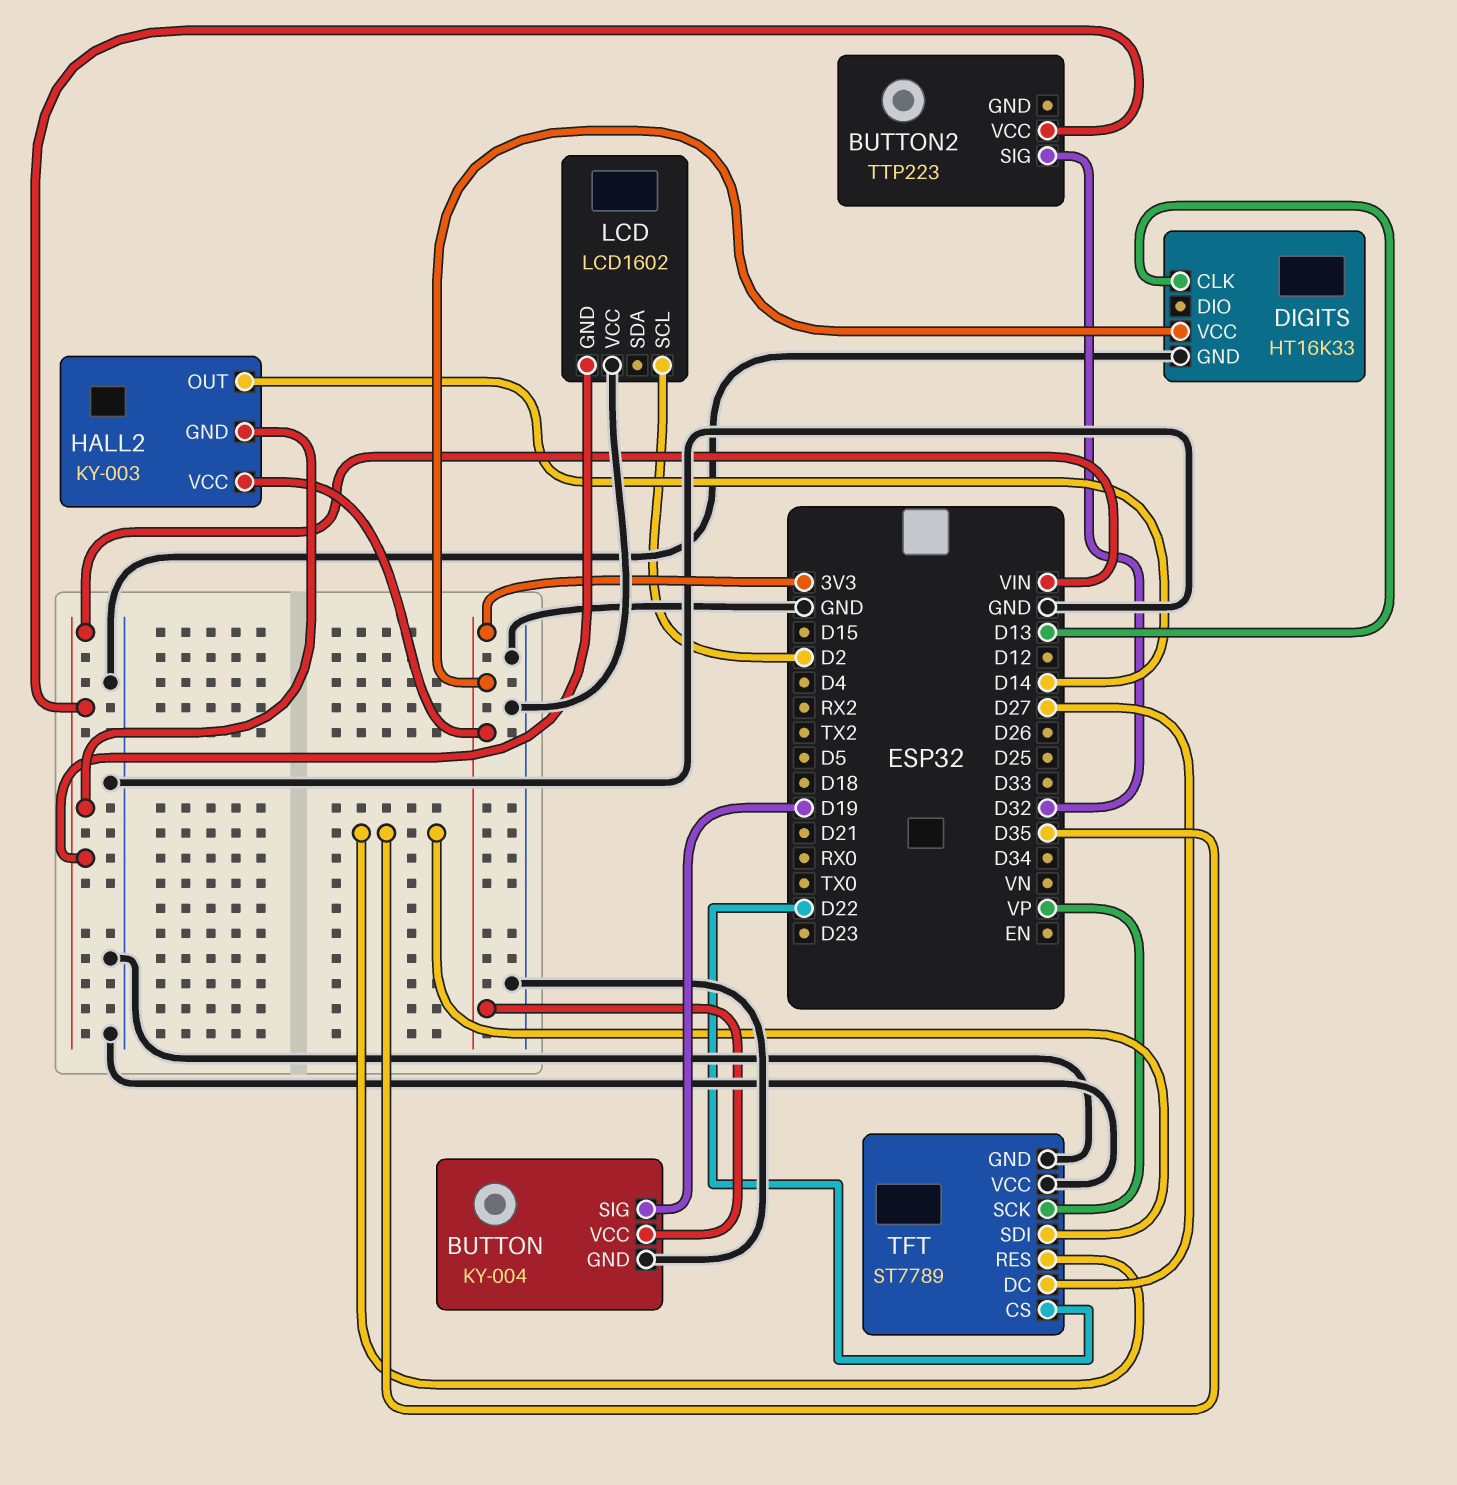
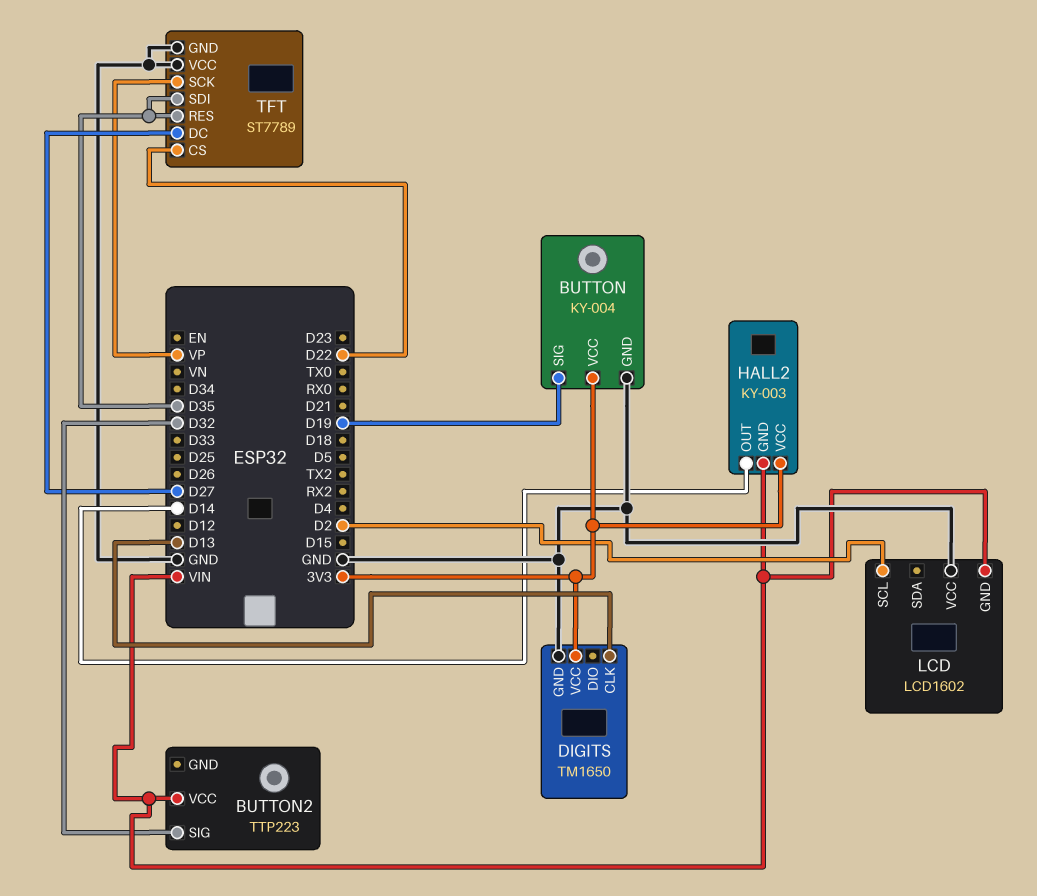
DIGITS: HT16K33 -> TM1650

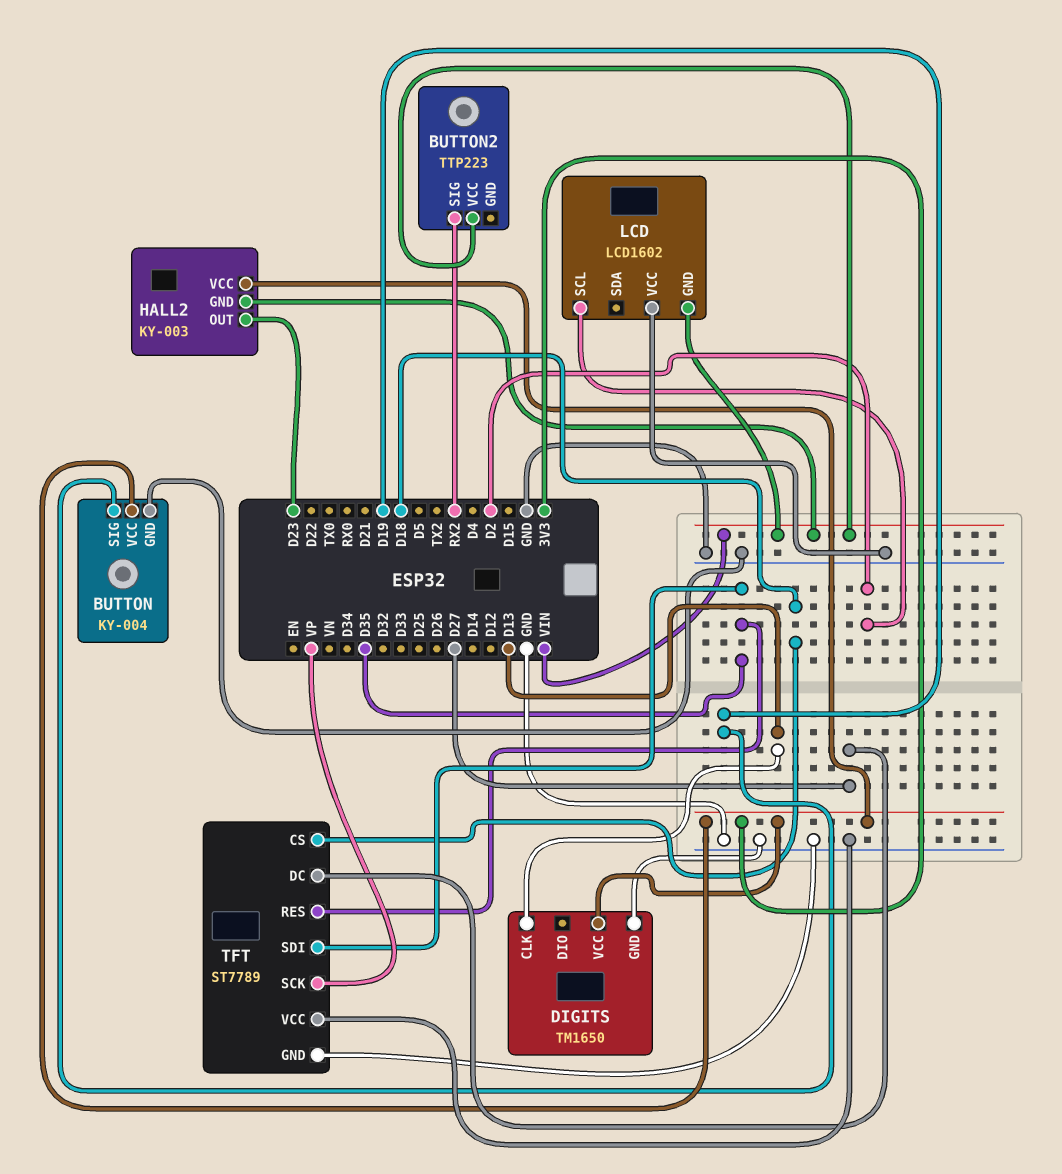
BUTTON2 pin SIG: D32 -> RX2
HALL2 pin OUT: D14 -> D23
TFT pin CS: D22 -> D18

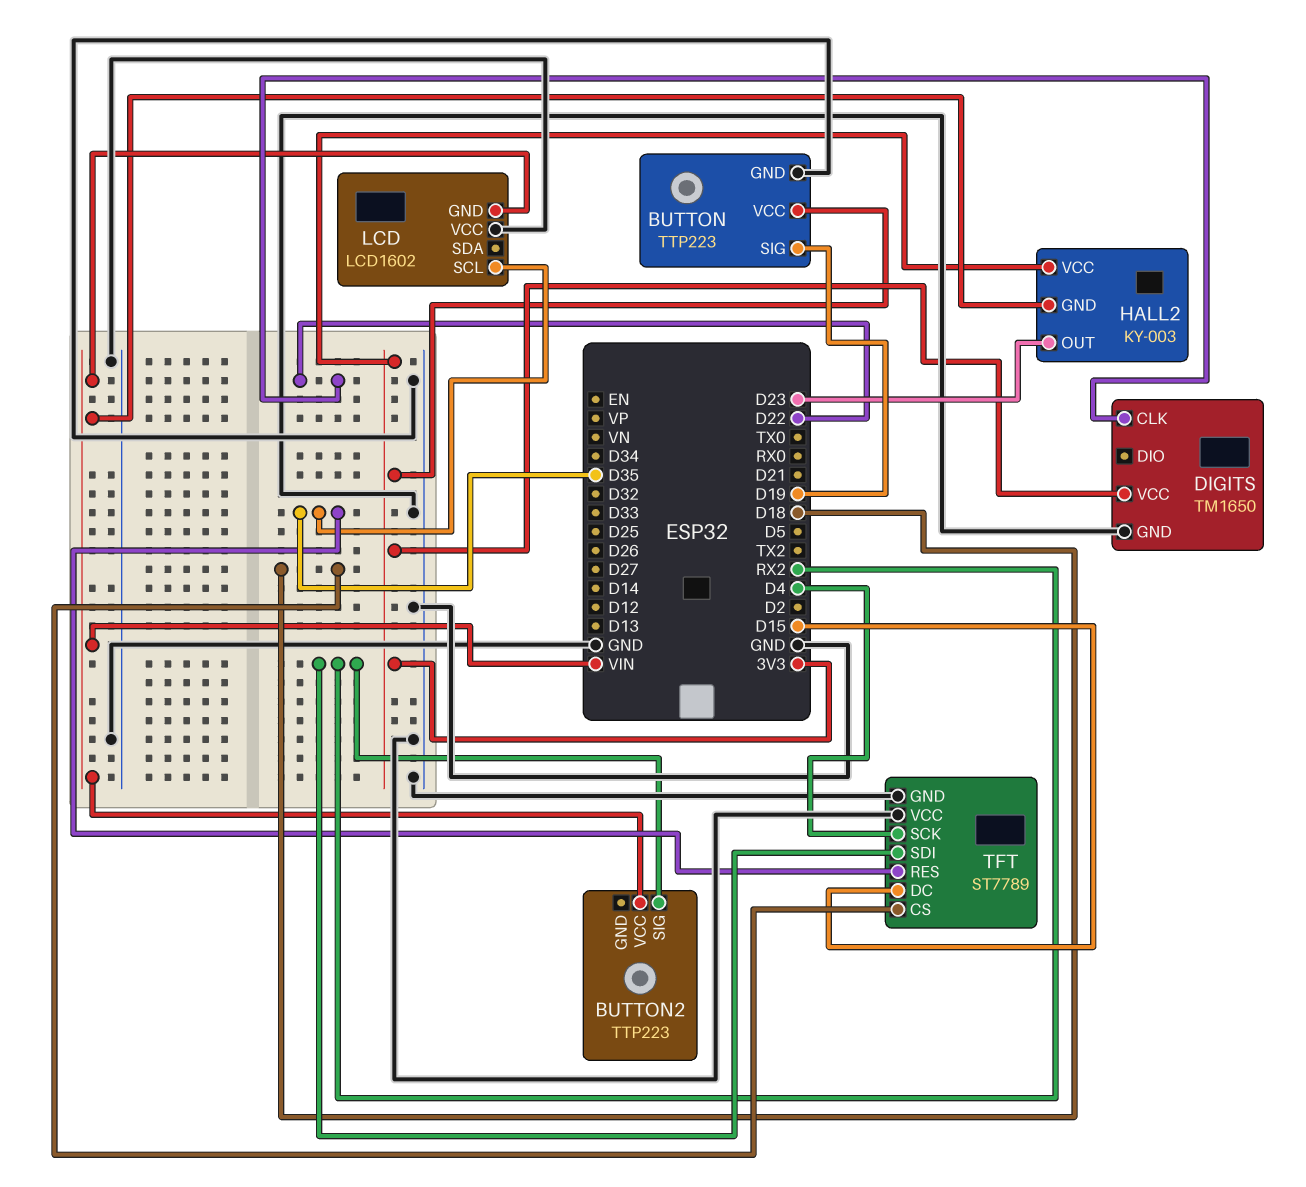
BUTTON: KY-004 -> TTP223
DIGITS pin CLK: D13 -> D22
LCD pin SCL: D2 -> D35
TFT pin DC: D27 -> D15
TFT pin SCK: VP -> D4
TFT pin SDI: D35 -> RX2

